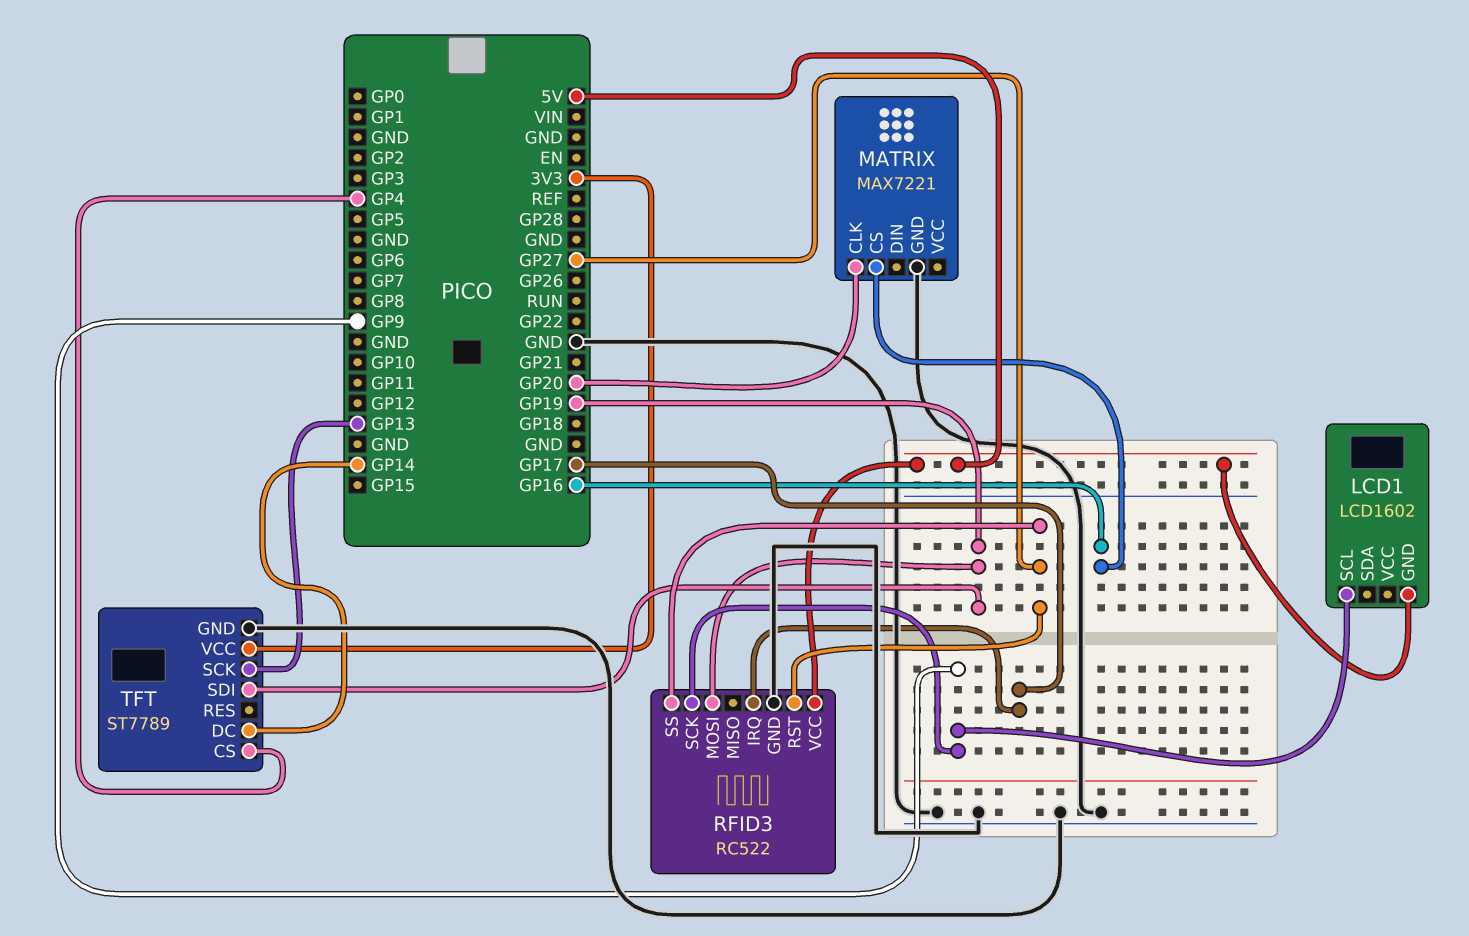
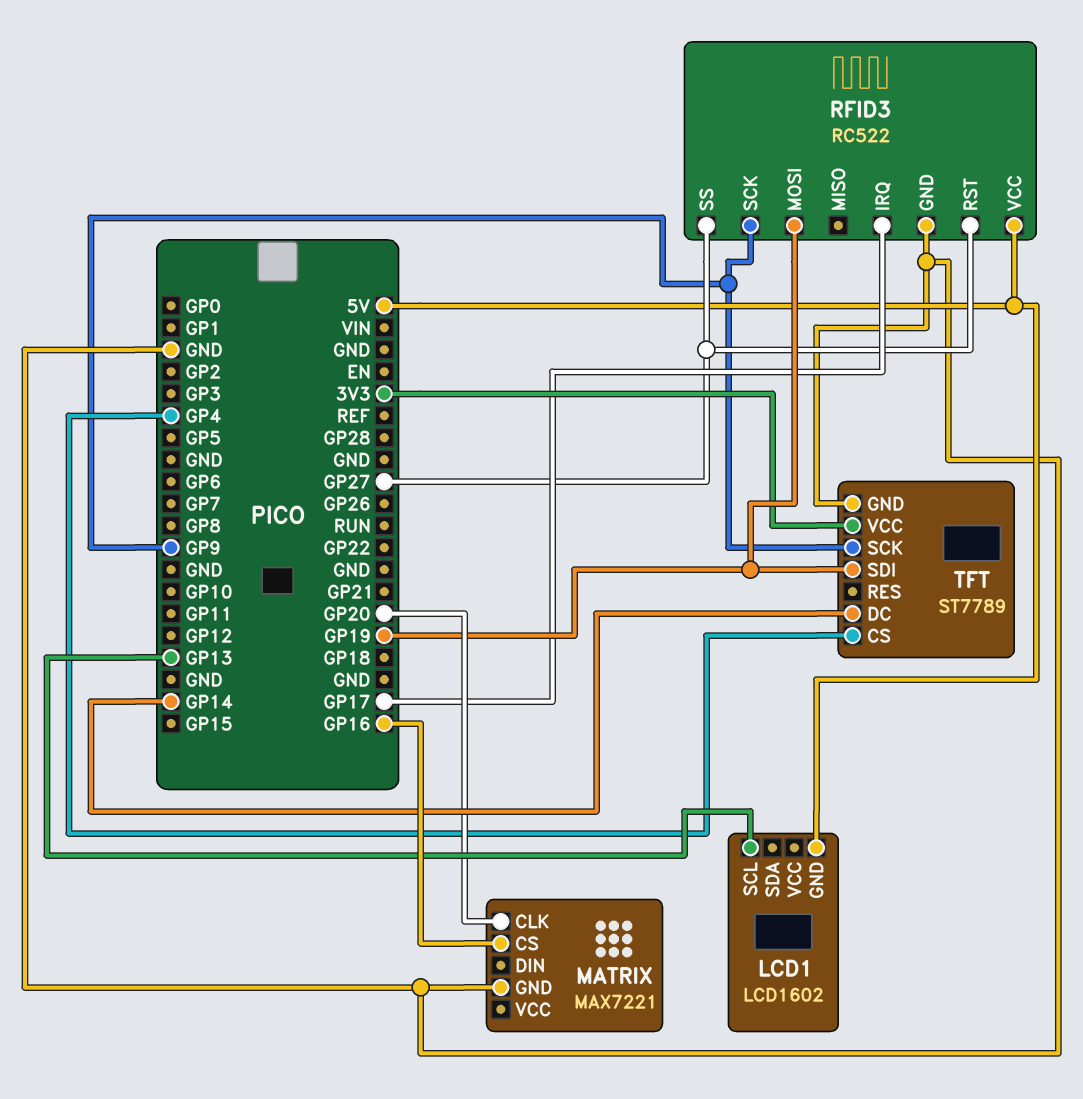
LCD1 pin SCL: GP9 -> GP13
TFT pin SCK: GP13 -> GP9

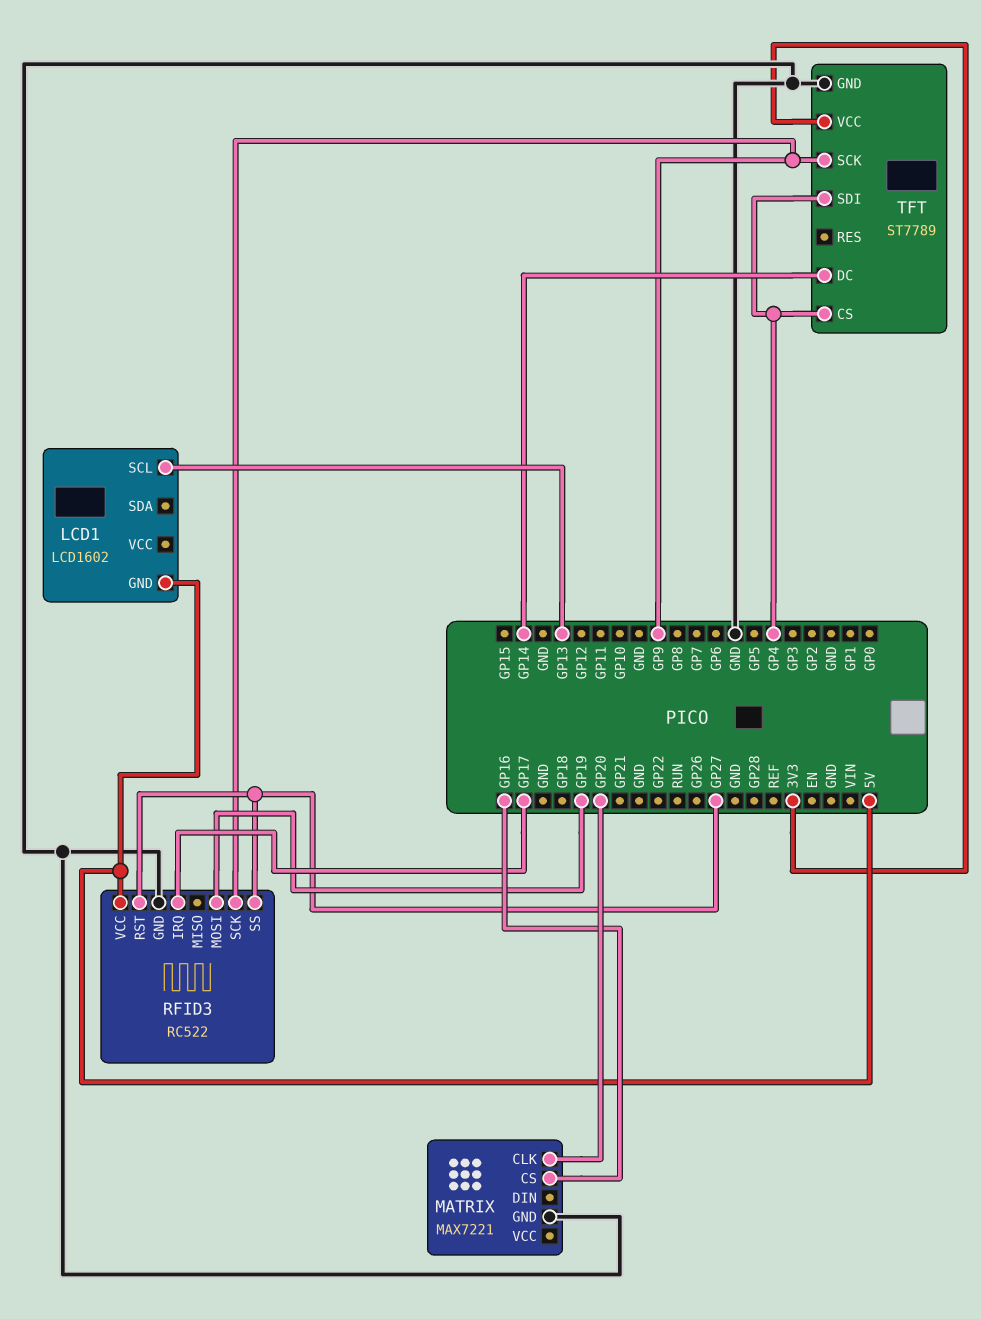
TFT pin SDI: GP19 -> GP4

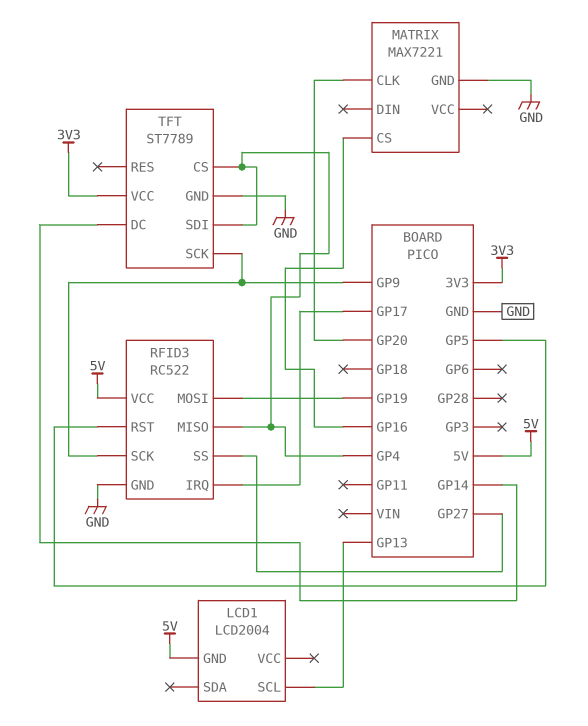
LCD1: LCD1602 -> LCD2004
RFID3 pin MISO: none -> GP4
RFID3 pin RST: GP27 -> GP5

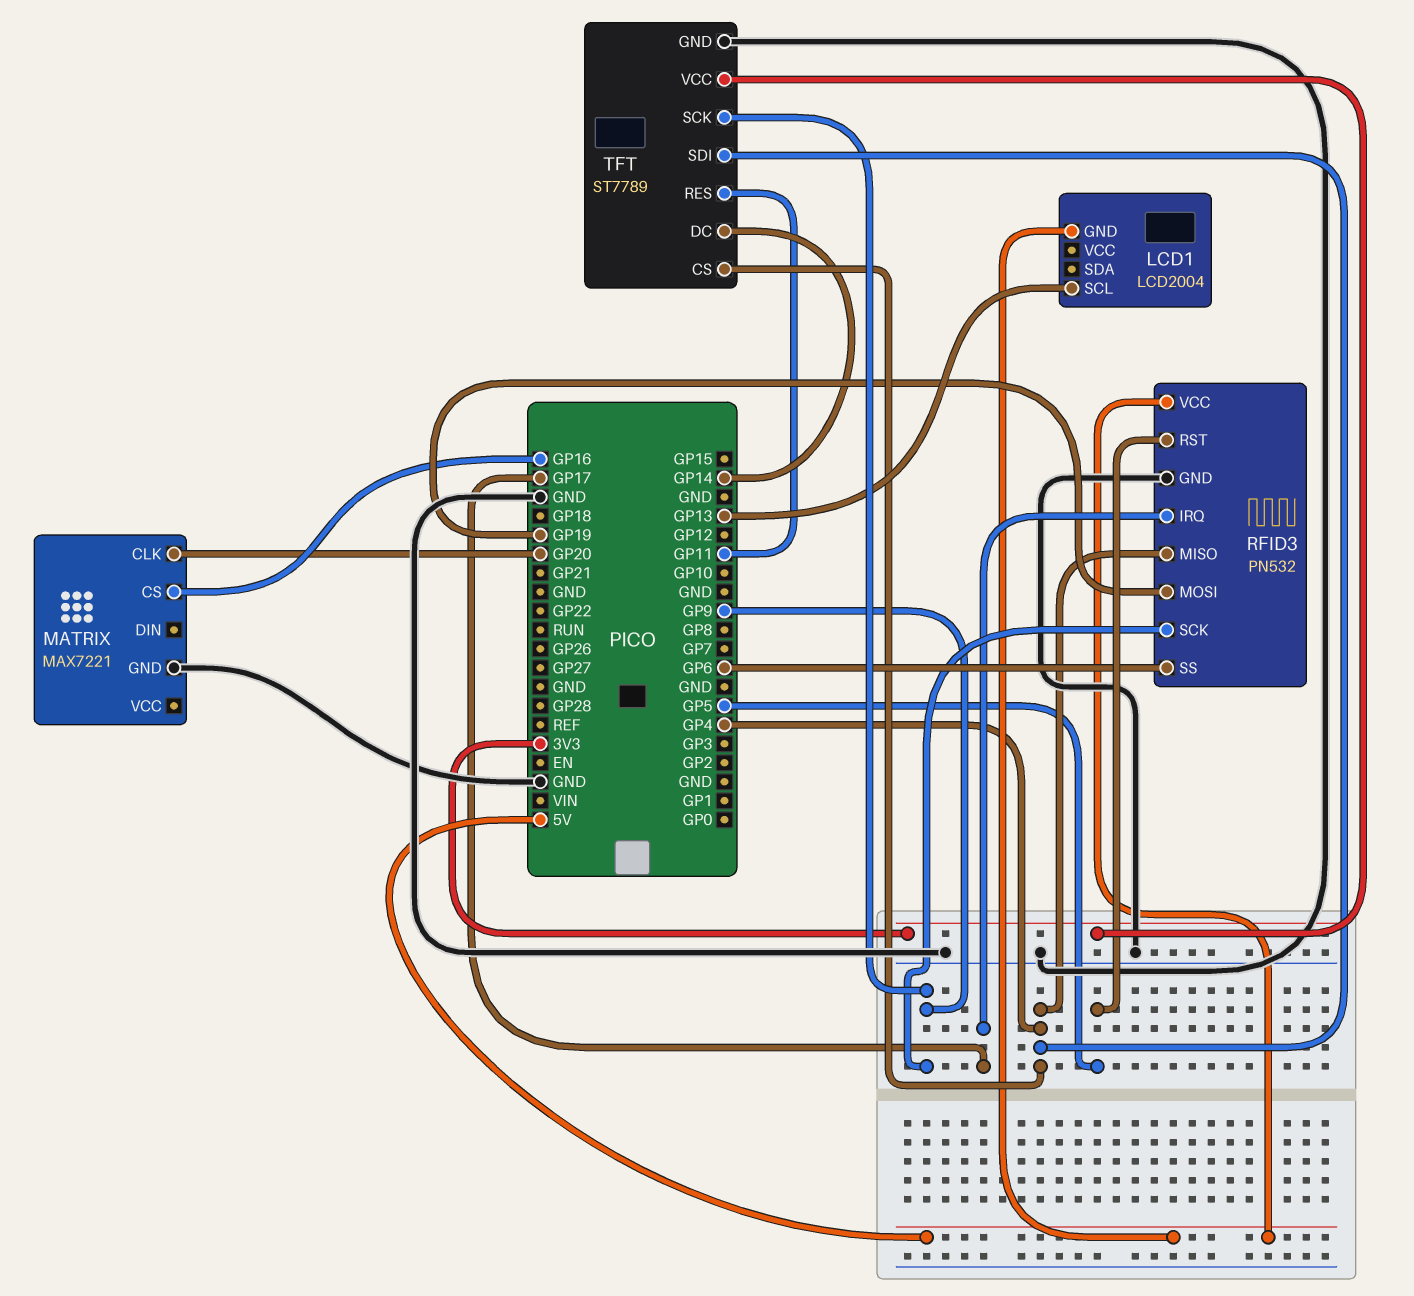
RFID3: RC522 -> PN532
RFID3 pin SS: GP27 -> GP6
TFT pin RES: none -> GP11

